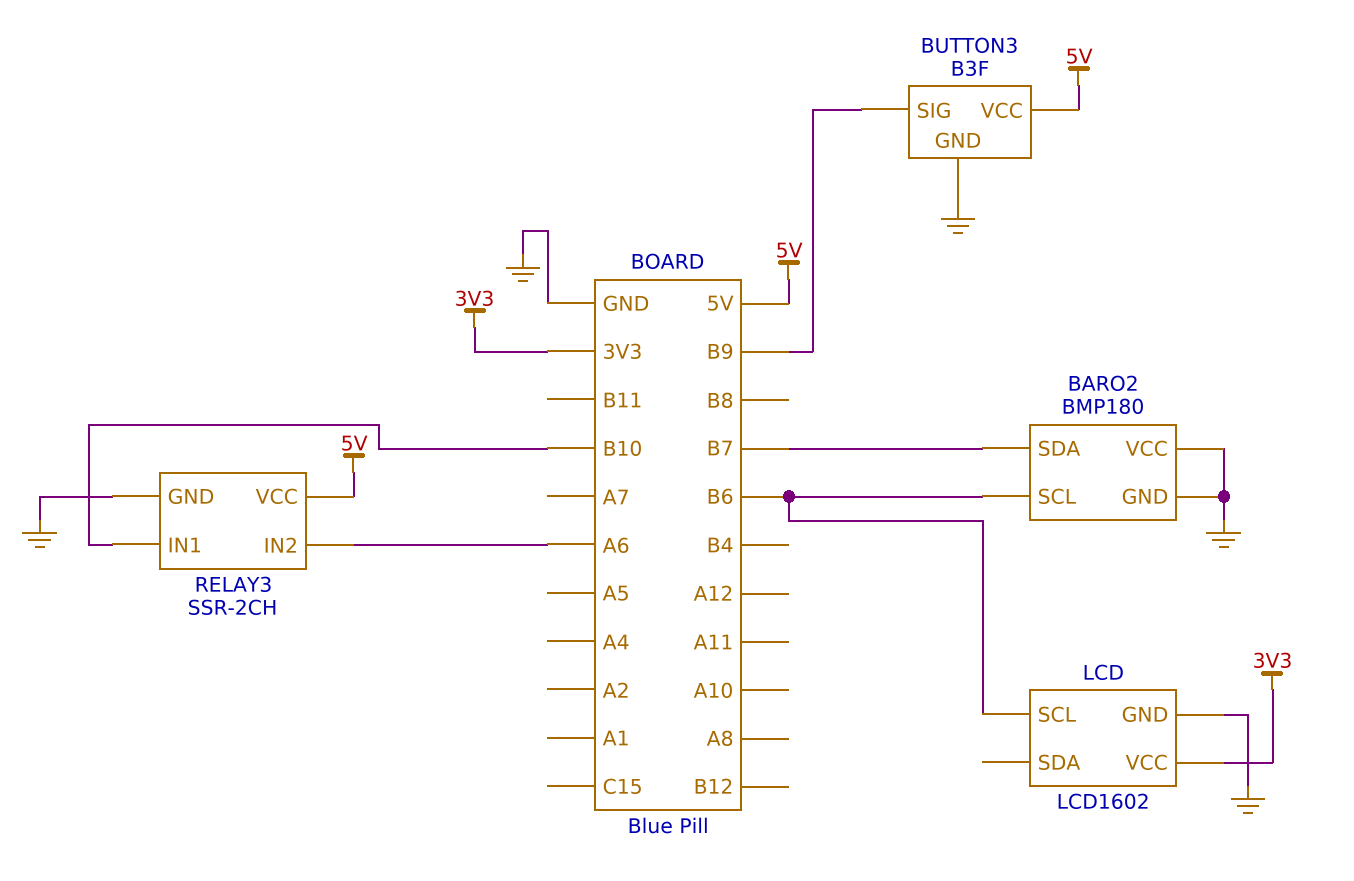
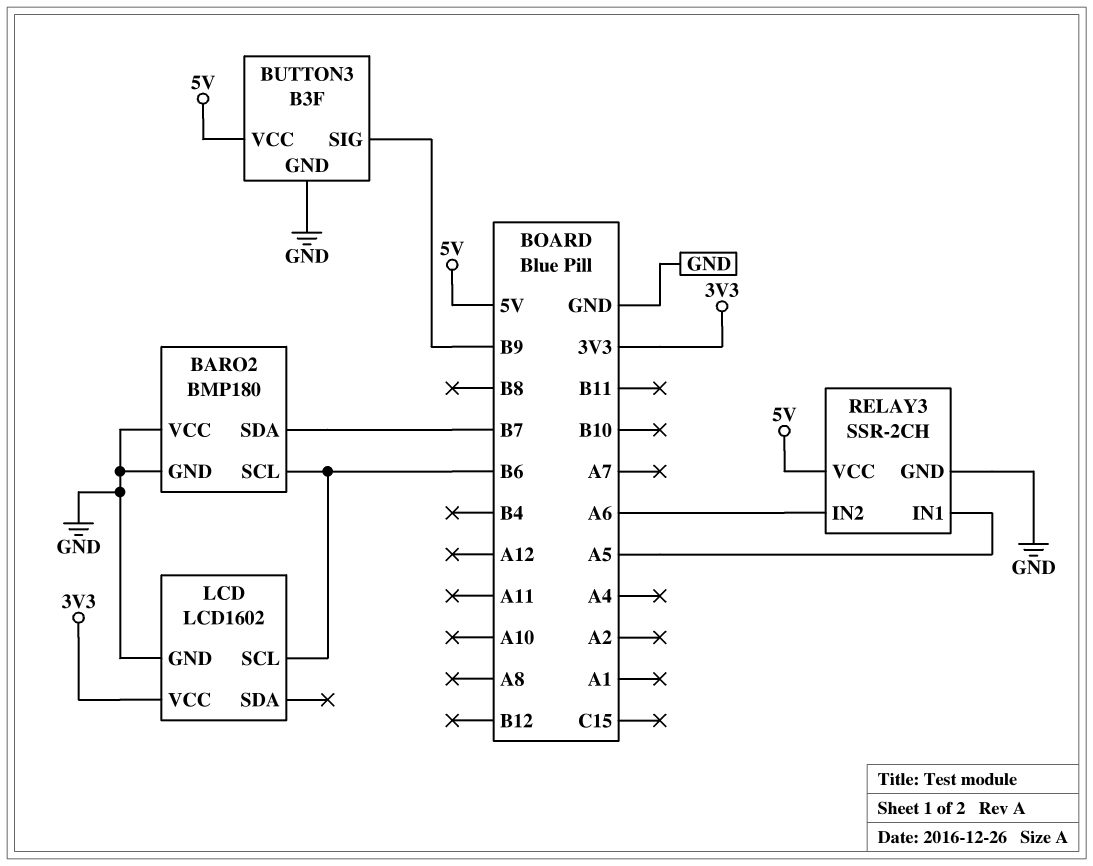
RELAY3 pin IN1: B10 -> A5

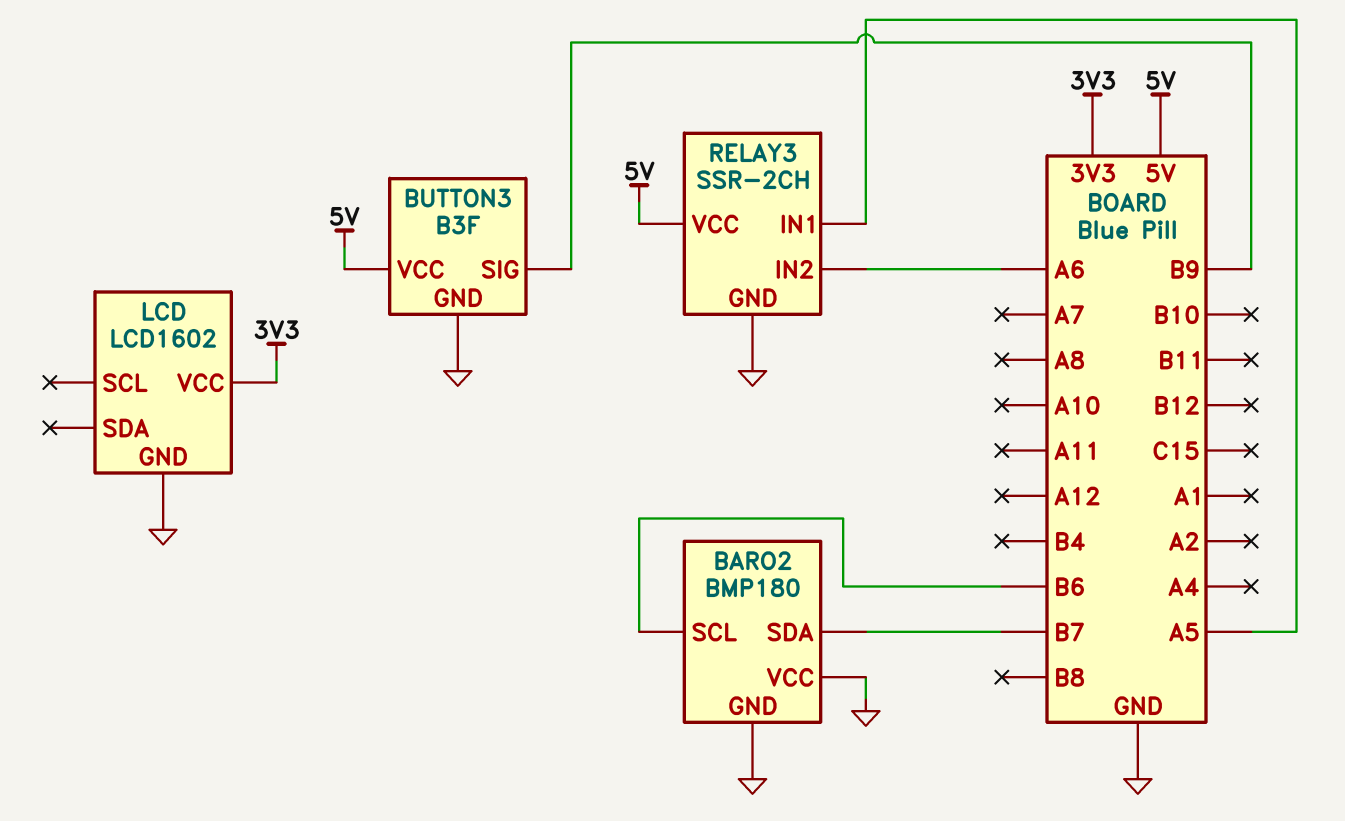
LCD pin SCL: B6 -> none

